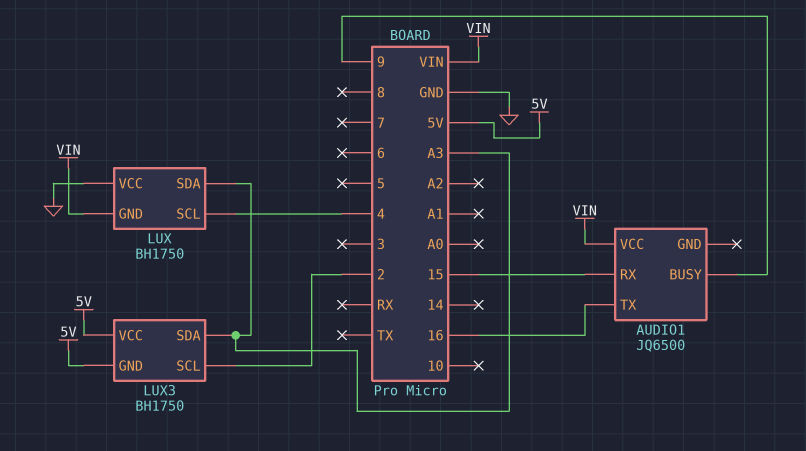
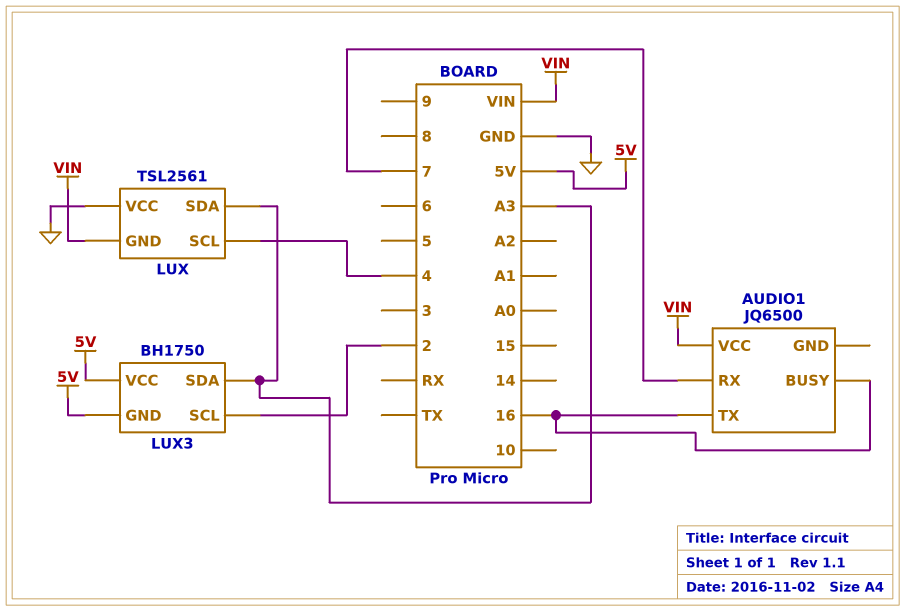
AUDIO1 pin BUSY: 9 -> 16
AUDIO1 pin RX: 15 -> 7
LUX: BH1750 -> TSL2561

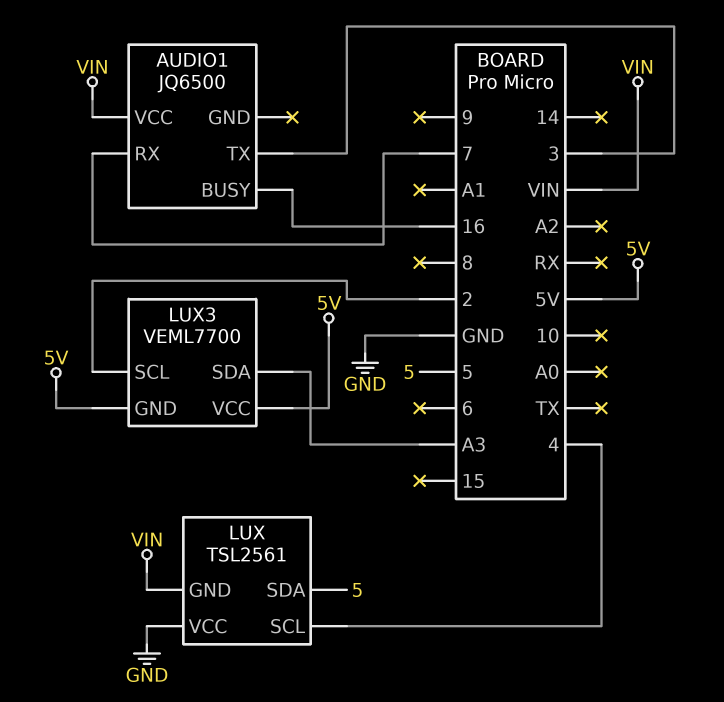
AUDIO1 pin TX: 16 -> 3
LUX pin SDA: A3 -> 5
LUX3: BH1750 -> VEML7700

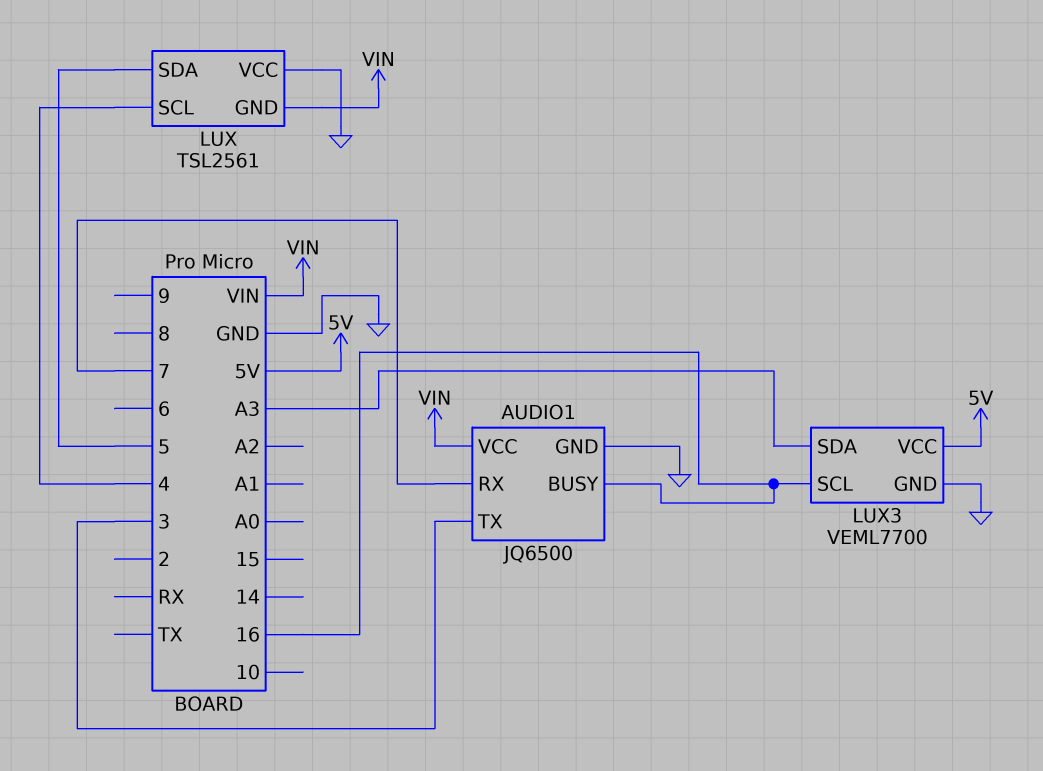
AUDIO1 pin GND: none -> GND
LUX3 pin GND: 5V -> GND
LUX3 pin SCL: 2 -> 16

